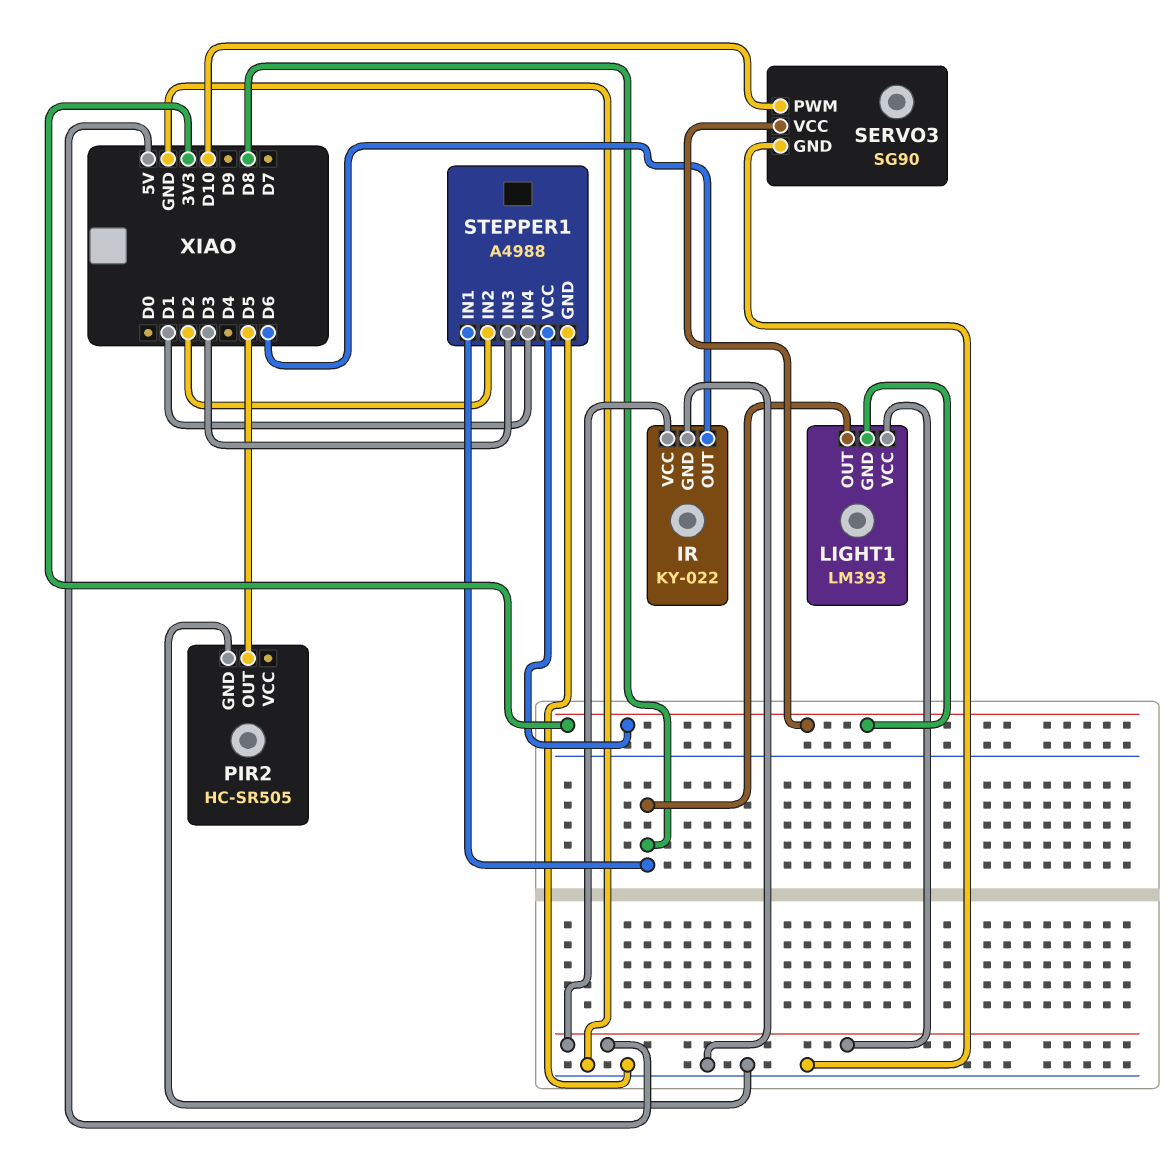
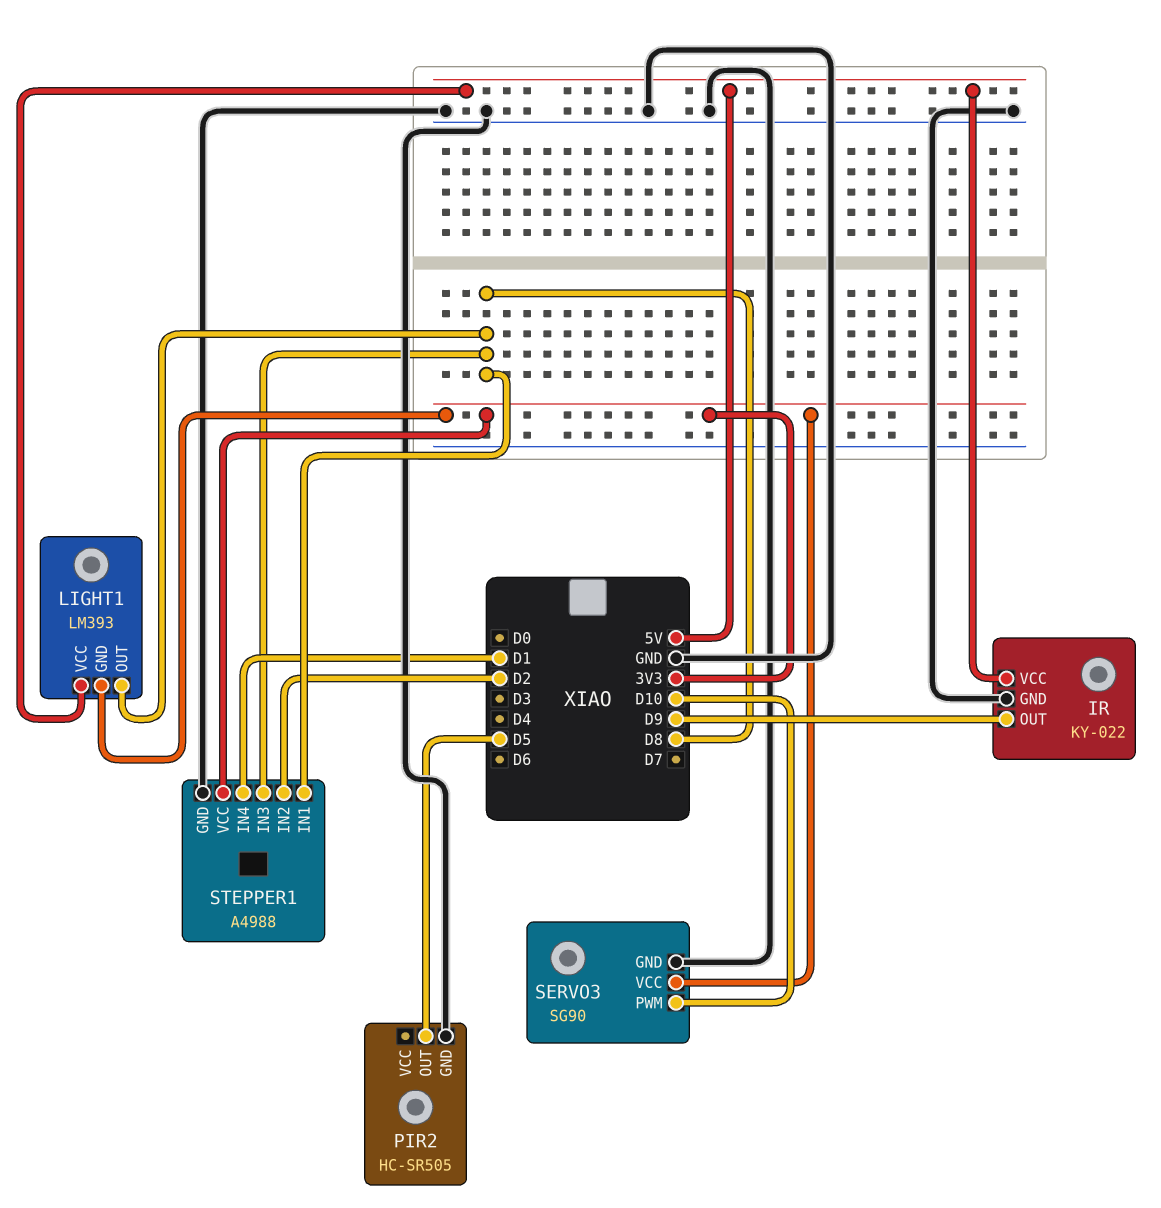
IR pin OUT: D6 -> D9
STEPPER1 pin IN3: D3 -> D8

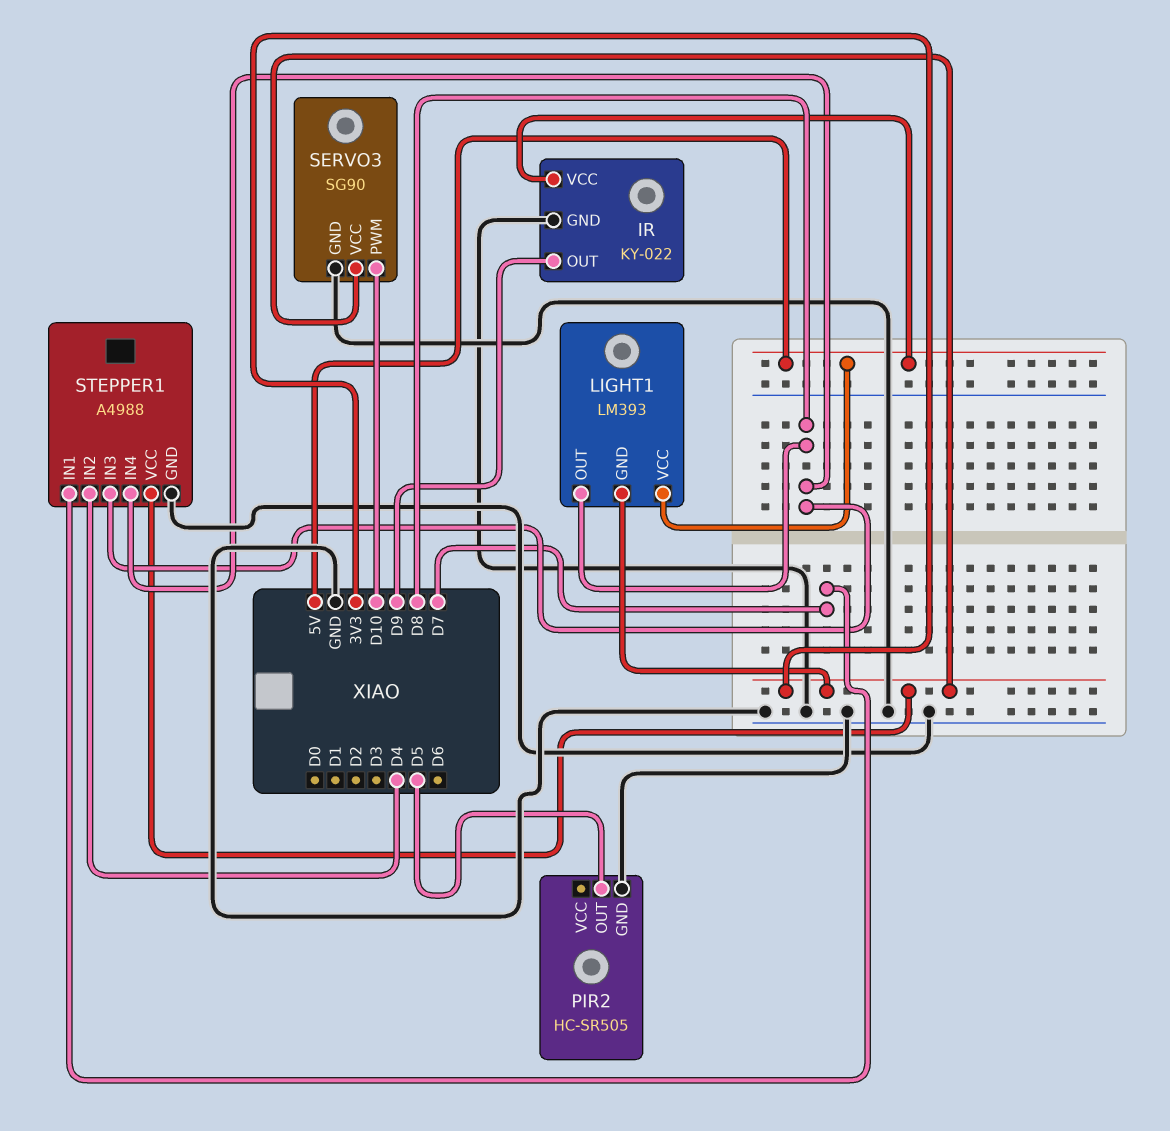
STEPPER1 pin IN1: D8 -> D7
STEPPER1 pin IN2: D2 -> D4
STEPPER1 pin IN4: D1 -> D8

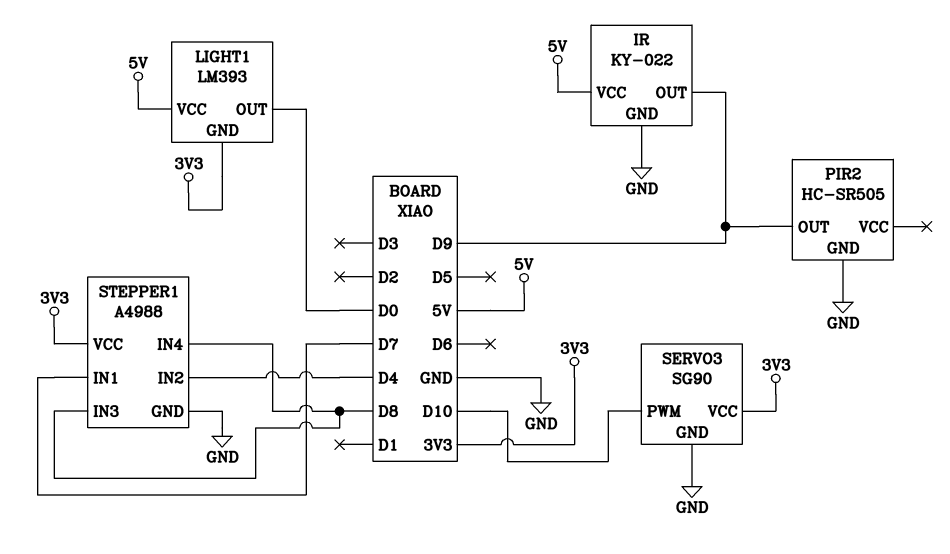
LIGHT1 pin OUT: D8 -> D0
PIR2 pin OUT: D5 -> D9

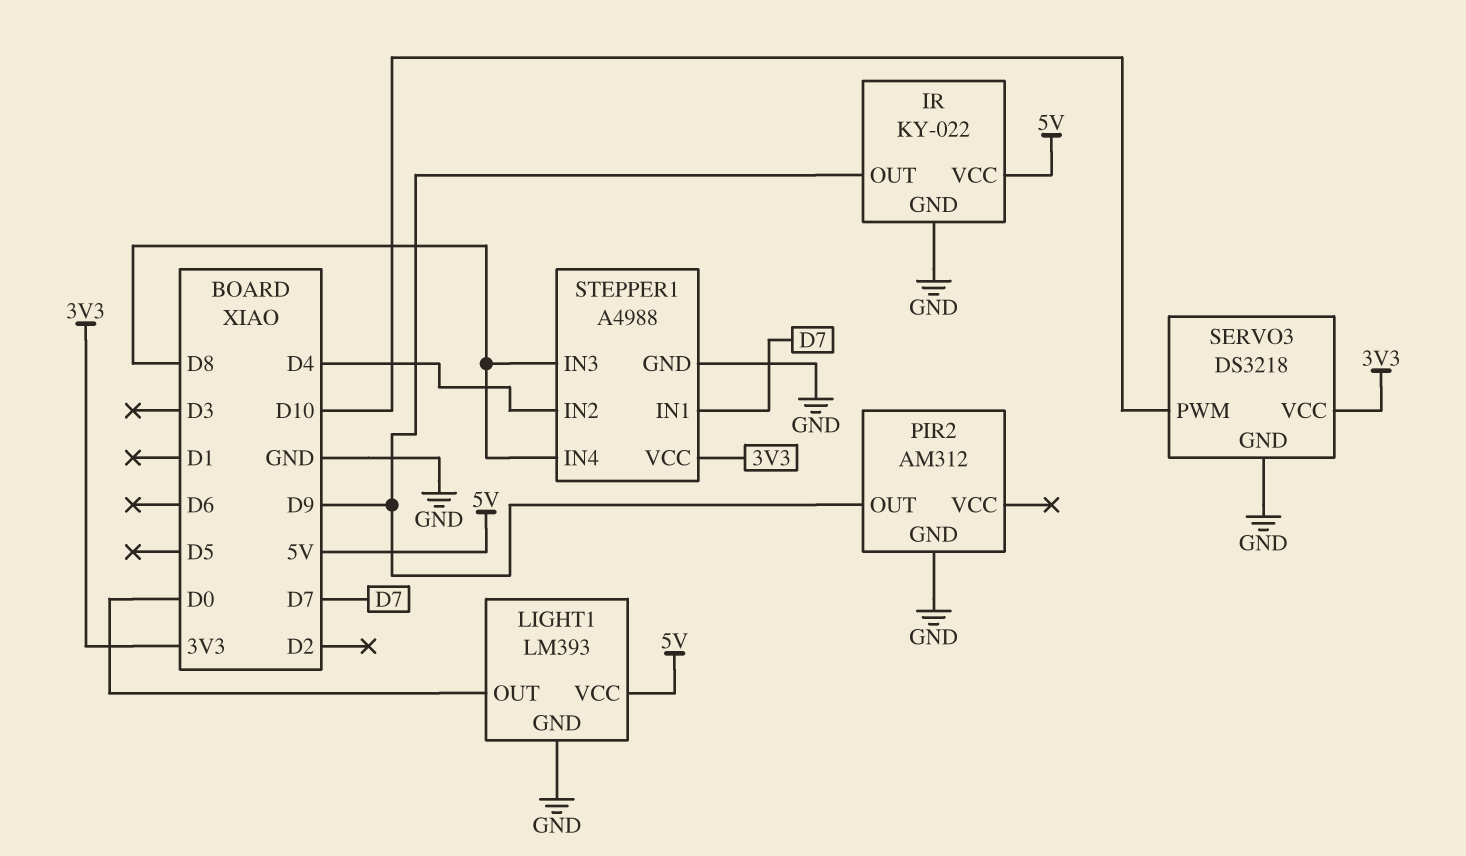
LIGHT1 pin GND: 3V3 -> GND
PIR2: HC-SR505 -> AM312
SERVO3: SG90 -> DS3218

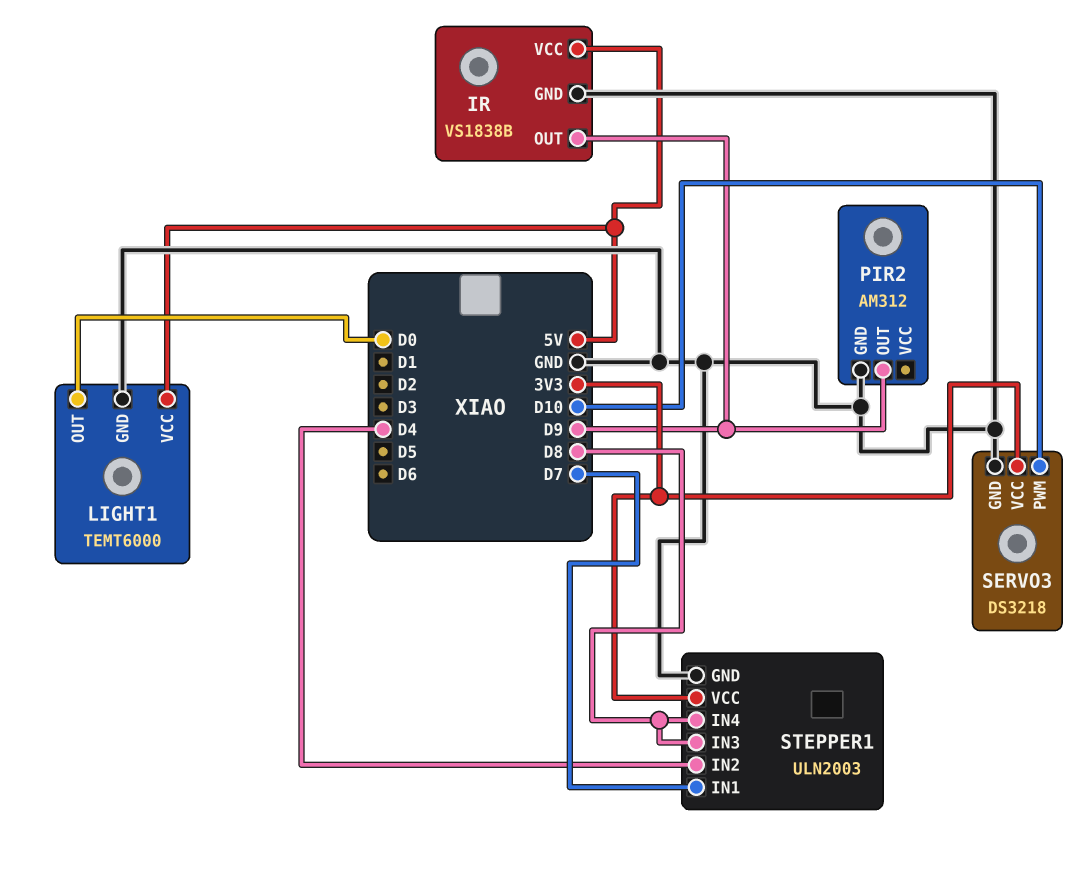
IR: KY-022 -> VS1838B
LIGHT1: LM393 -> TEMT6000
STEPPER1: A4988 -> ULN2003

